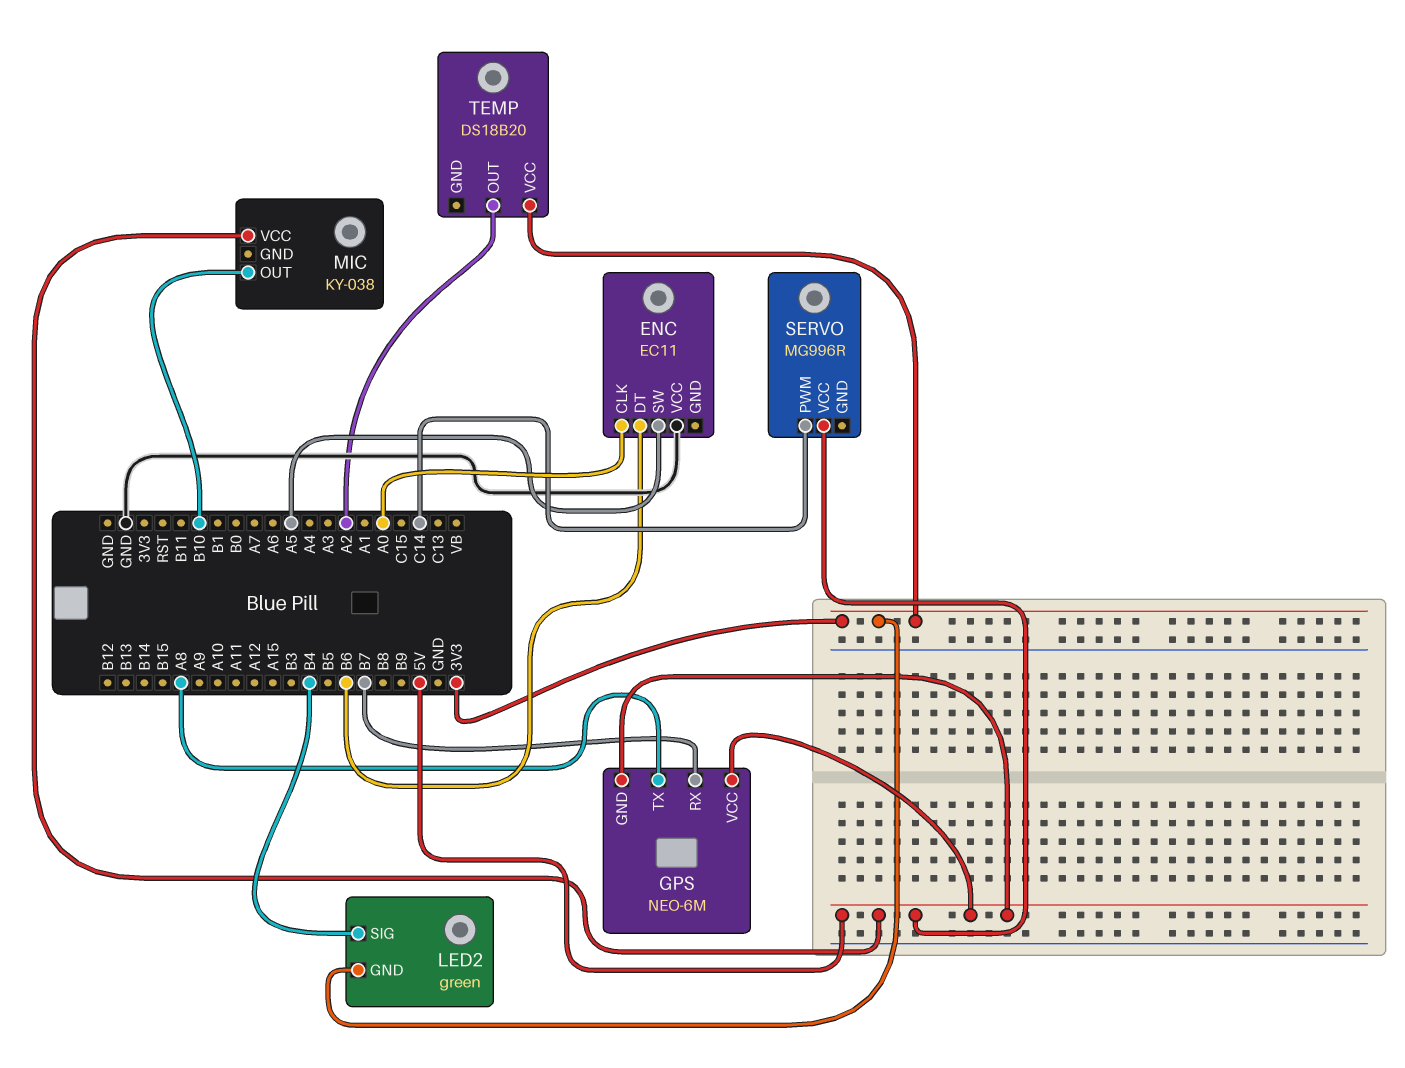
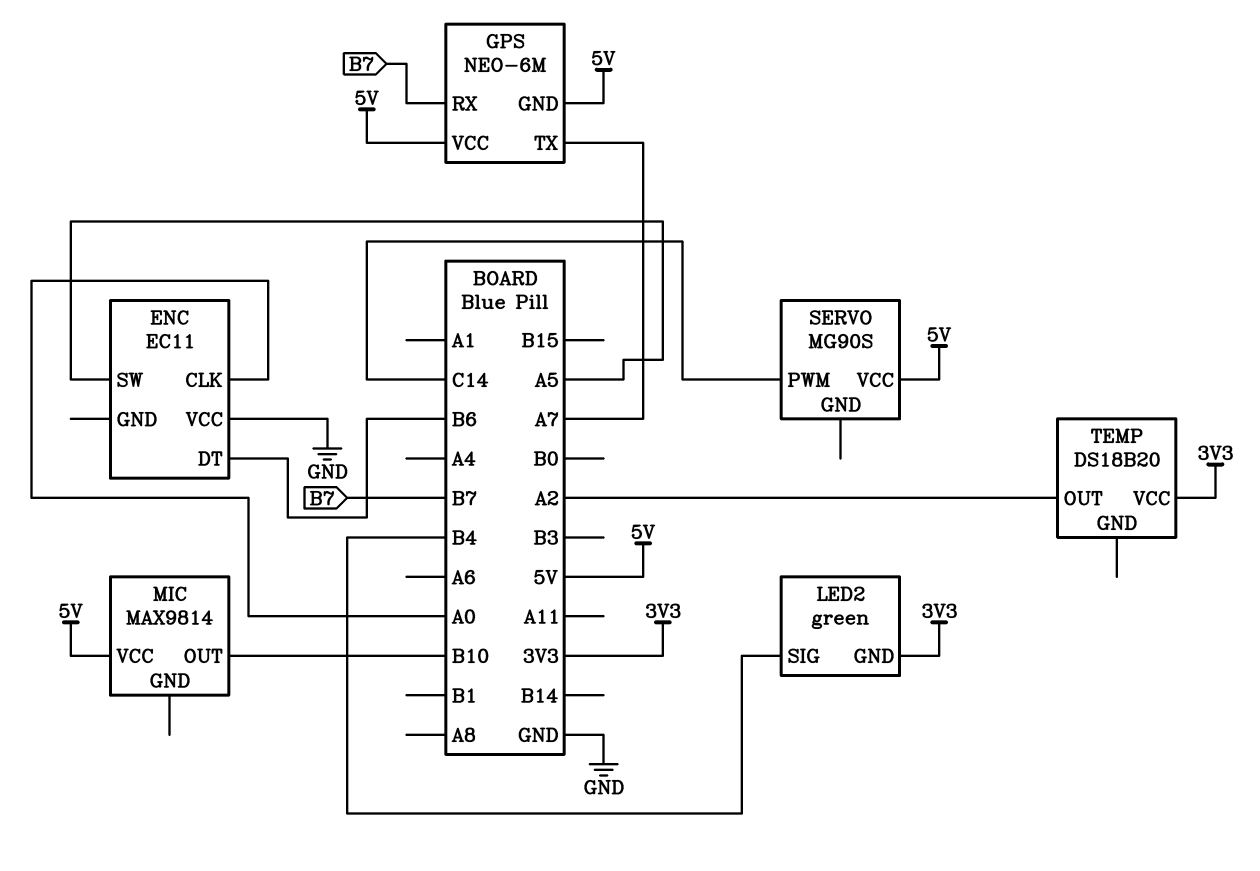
GPS pin TX: A8 -> A7
MIC: KY-038 -> MAX9814
SERVO: MG996R -> MG90S

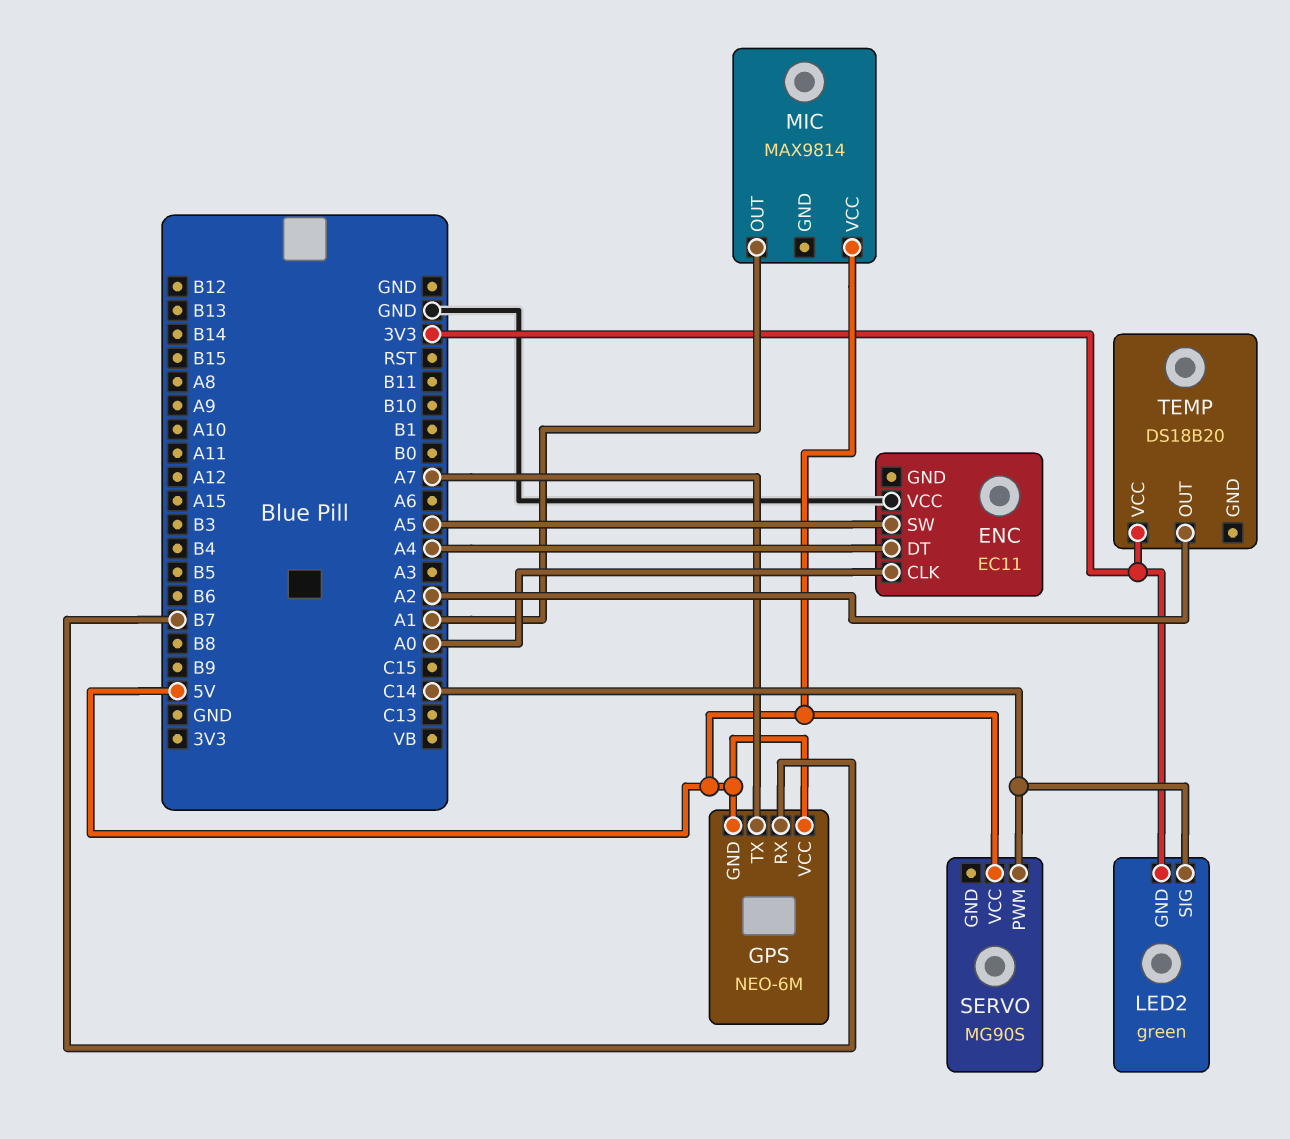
ENC pin DT: B6 -> A4
LED2 pin SIG: B4 -> C14
MIC pin OUT: B10 -> A1

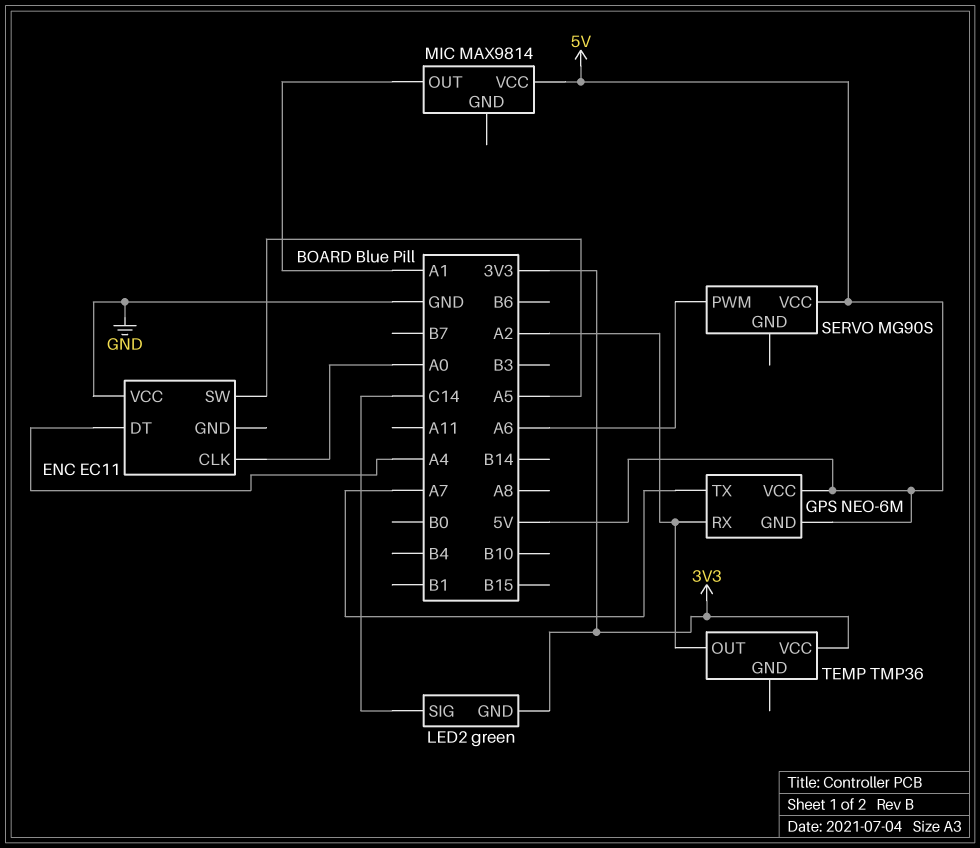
GPS pin RX: B7 -> A2
SERVO pin PWM: C14 -> A6
TEMP: DS18B20 -> TMP36

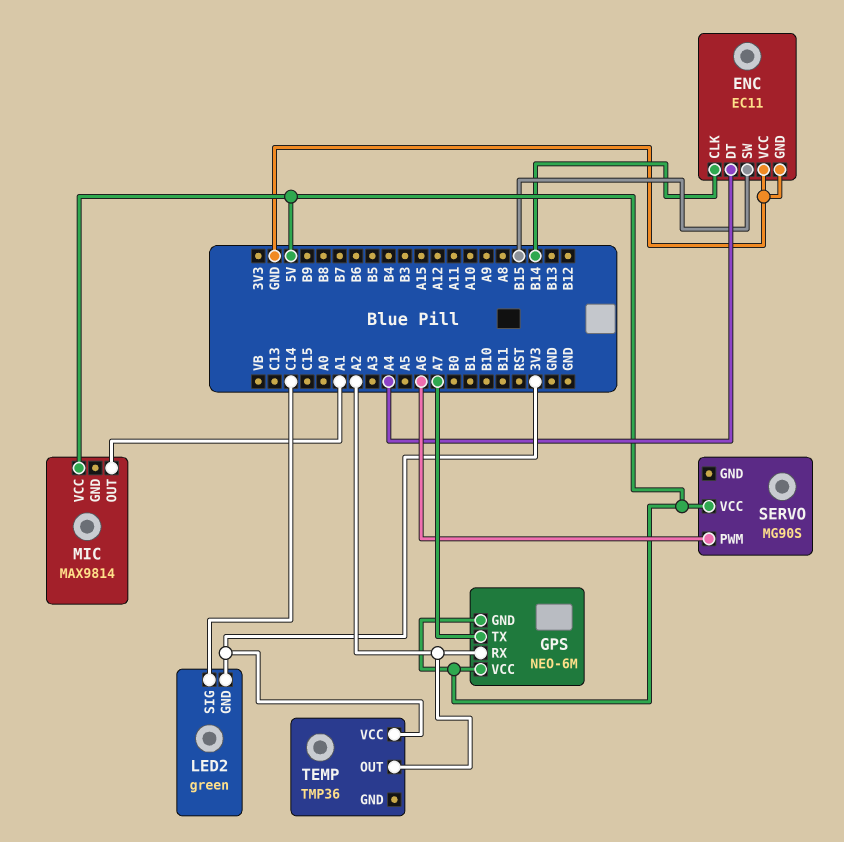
ENC pin CLK: A0 -> B14
ENC pin GND: none -> GND
ENC pin SW: A5 -> B15

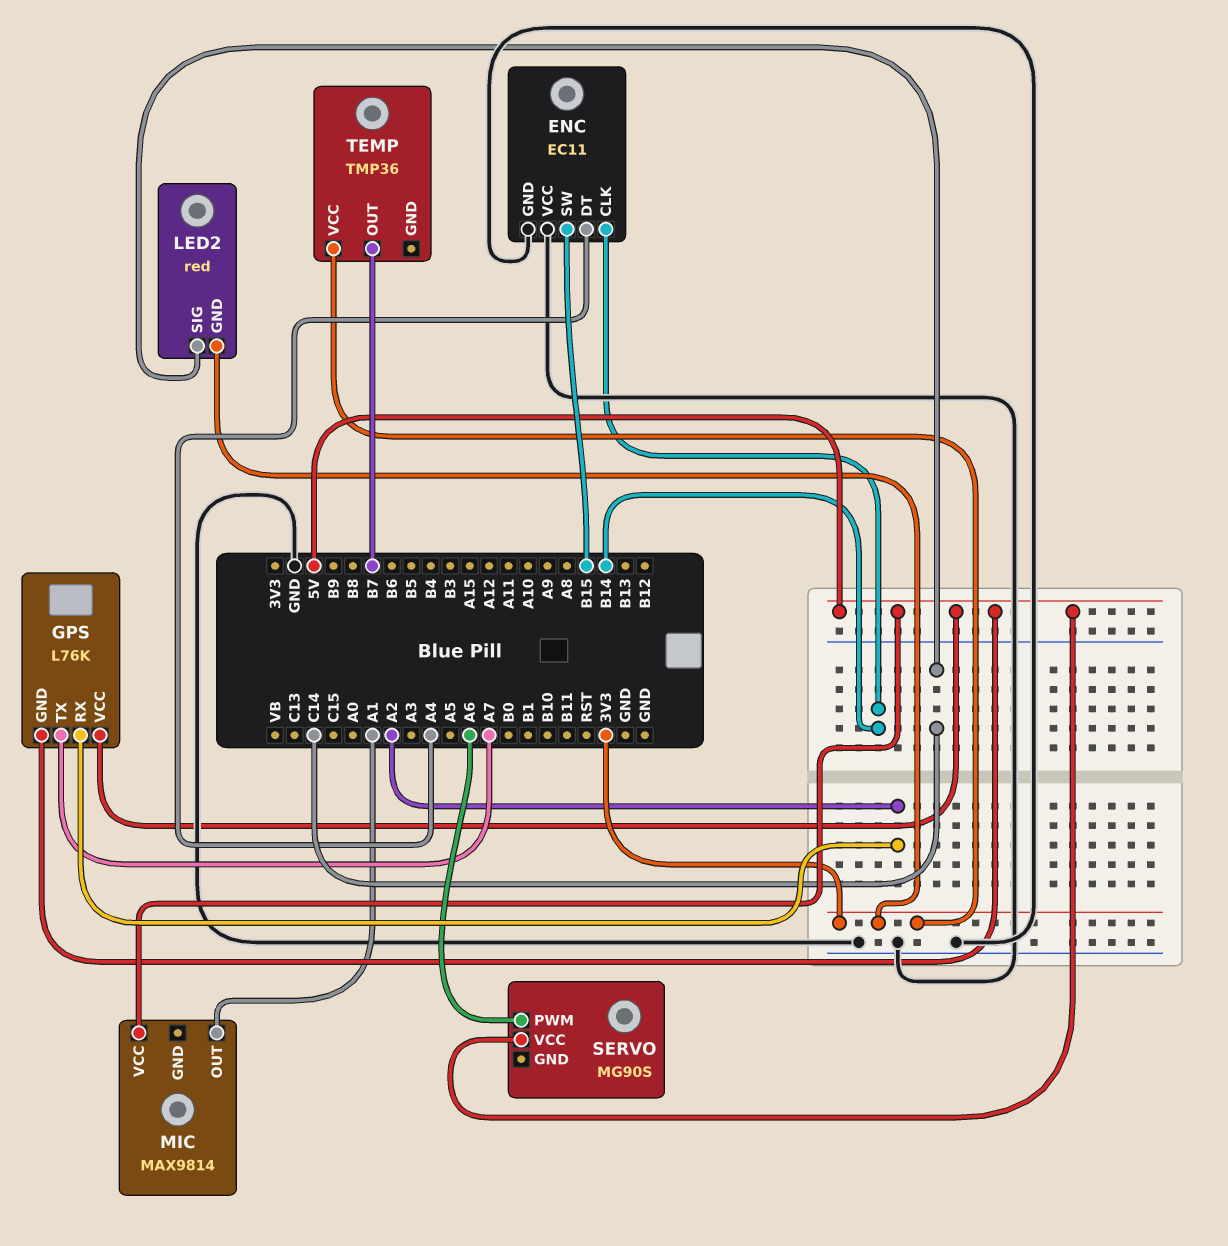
GPS: NEO-6M -> L76K
LED2: green -> red
TEMP pin OUT: A2 -> B7

